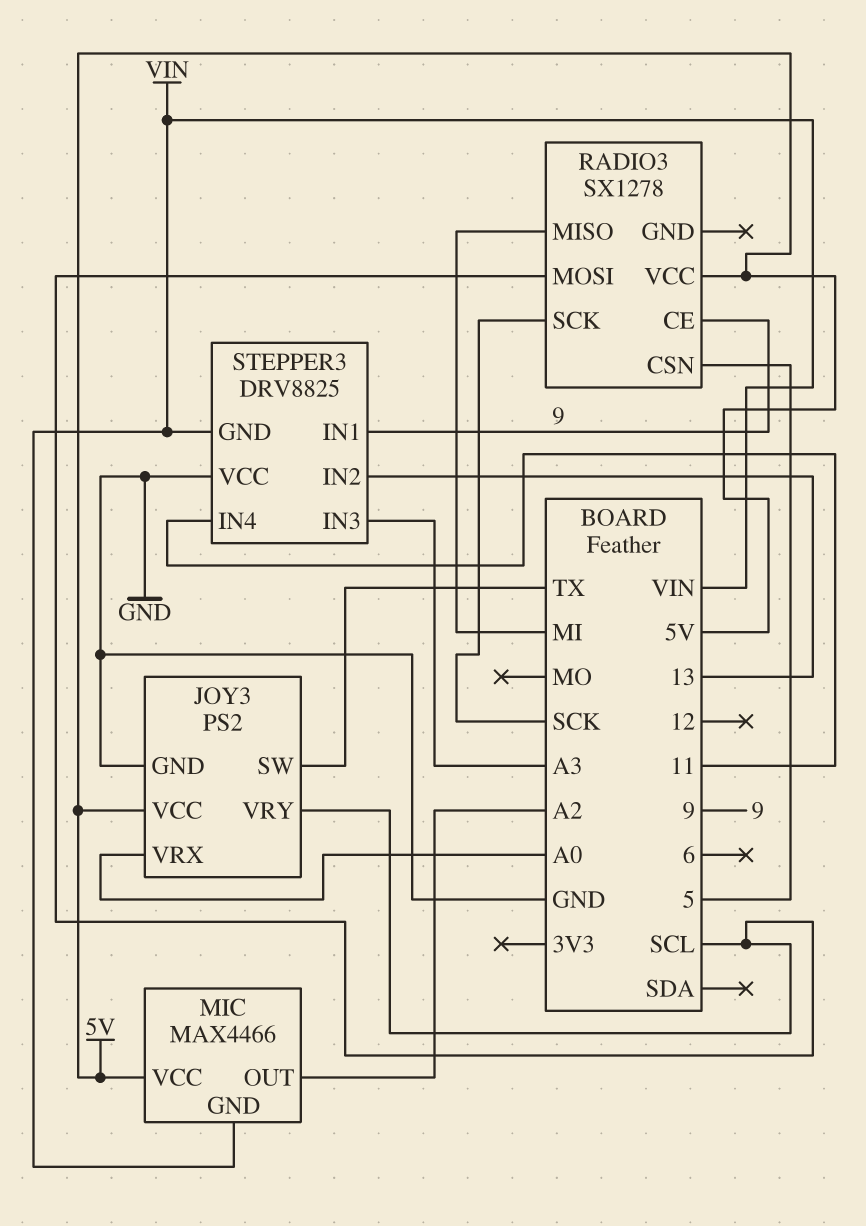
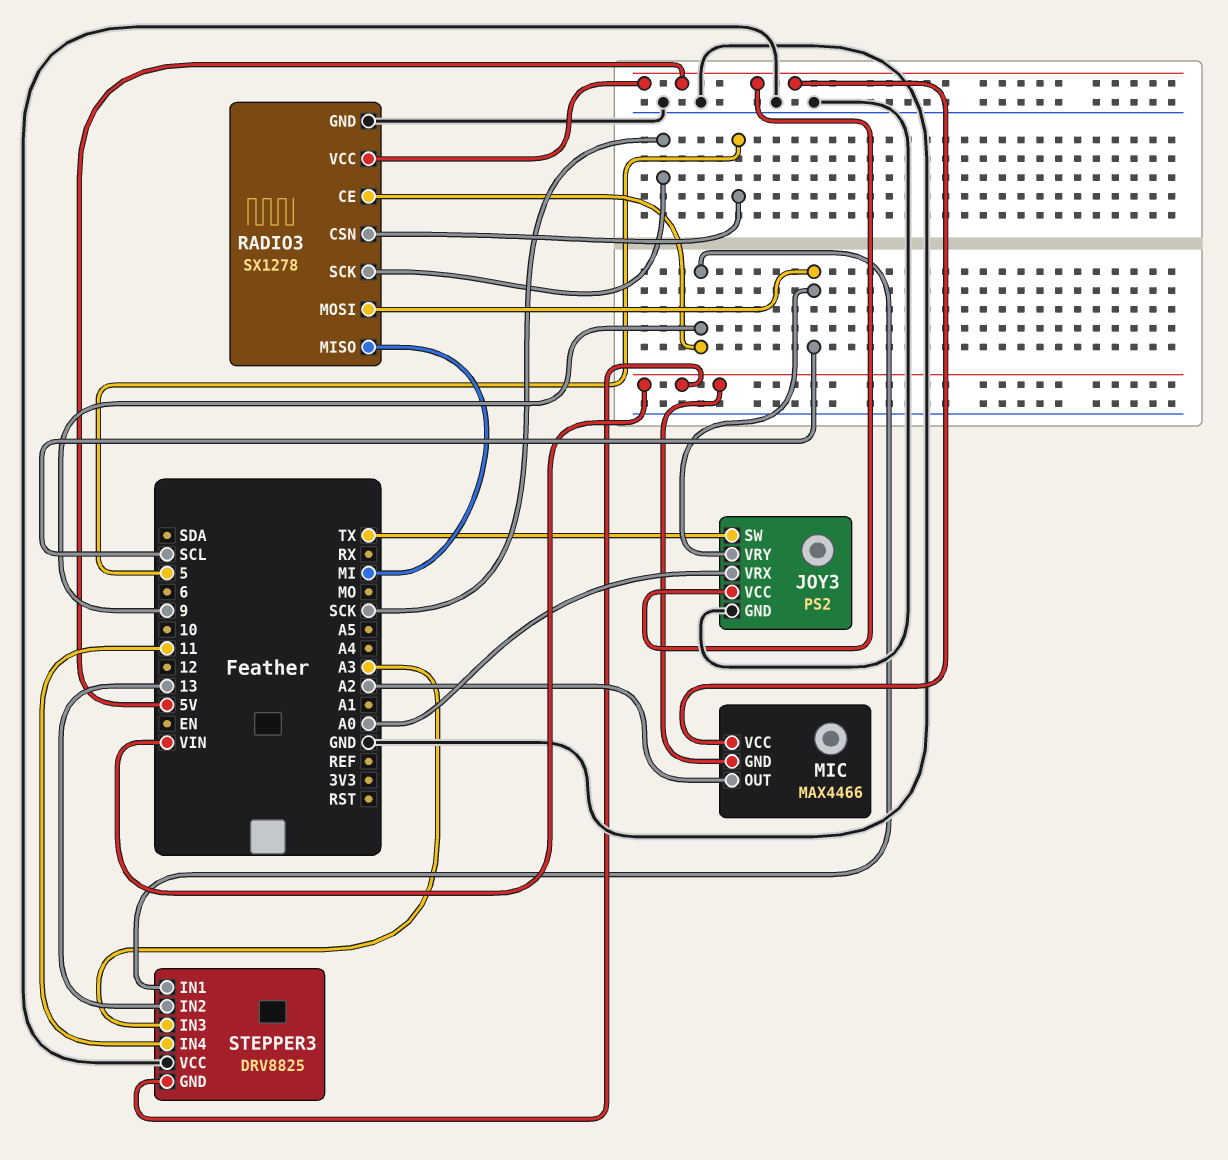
RADIO3 pin GND: none -> GND

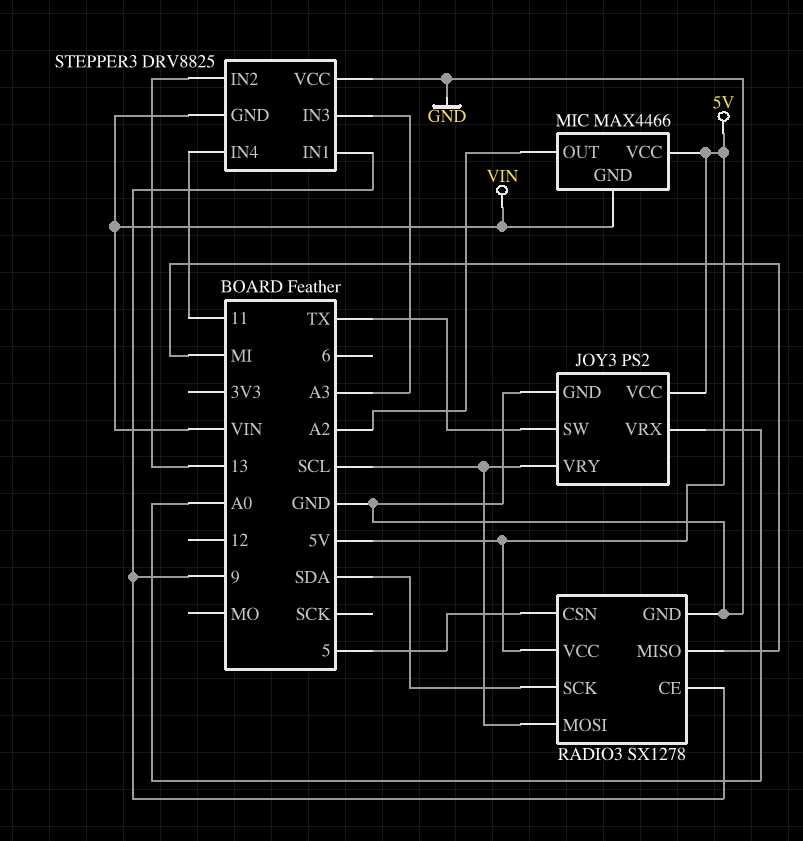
RADIO3 pin SCK: SCK -> SDA

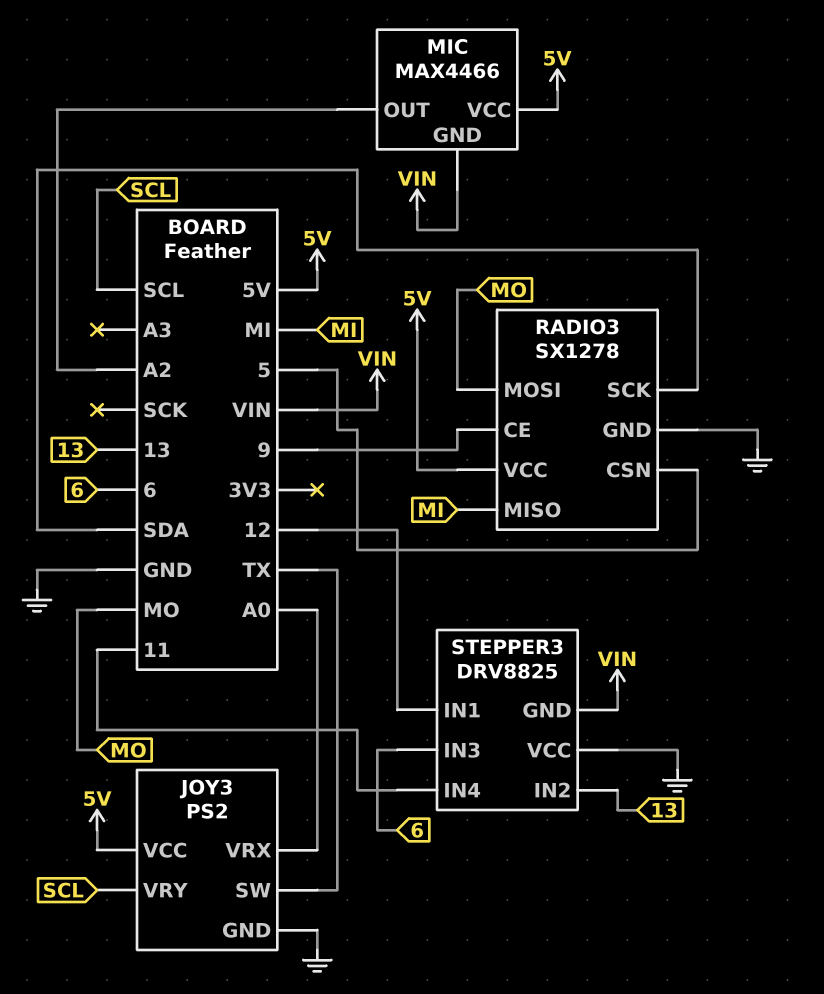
RADIO3 pin MOSI: SCL -> MO
STEPPER3 pin IN1: 9 -> 12
STEPPER3 pin IN3: A3 -> 6

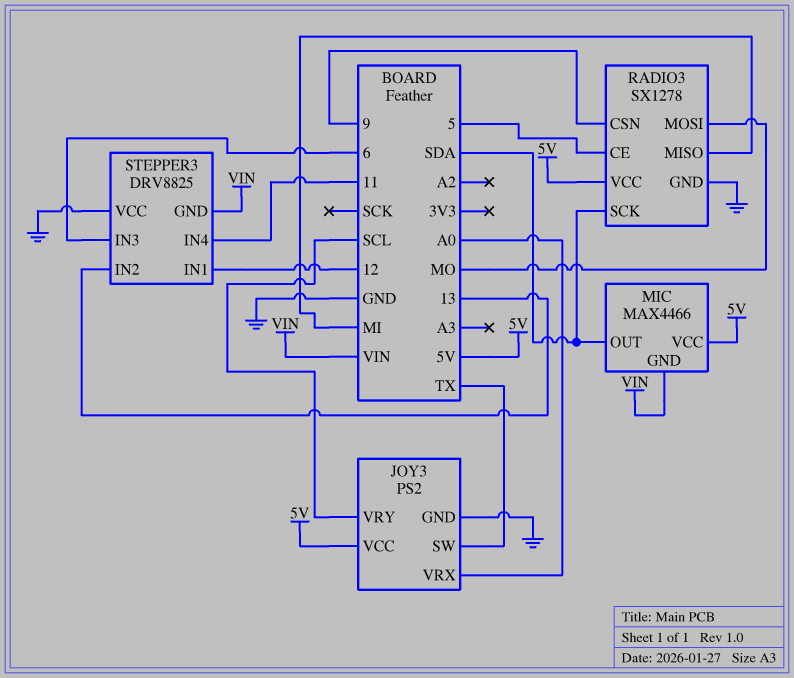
MIC pin OUT: A2 -> SDA
RADIO3 pin CE: 9 -> 5
RADIO3 pin CSN: 5 -> 9

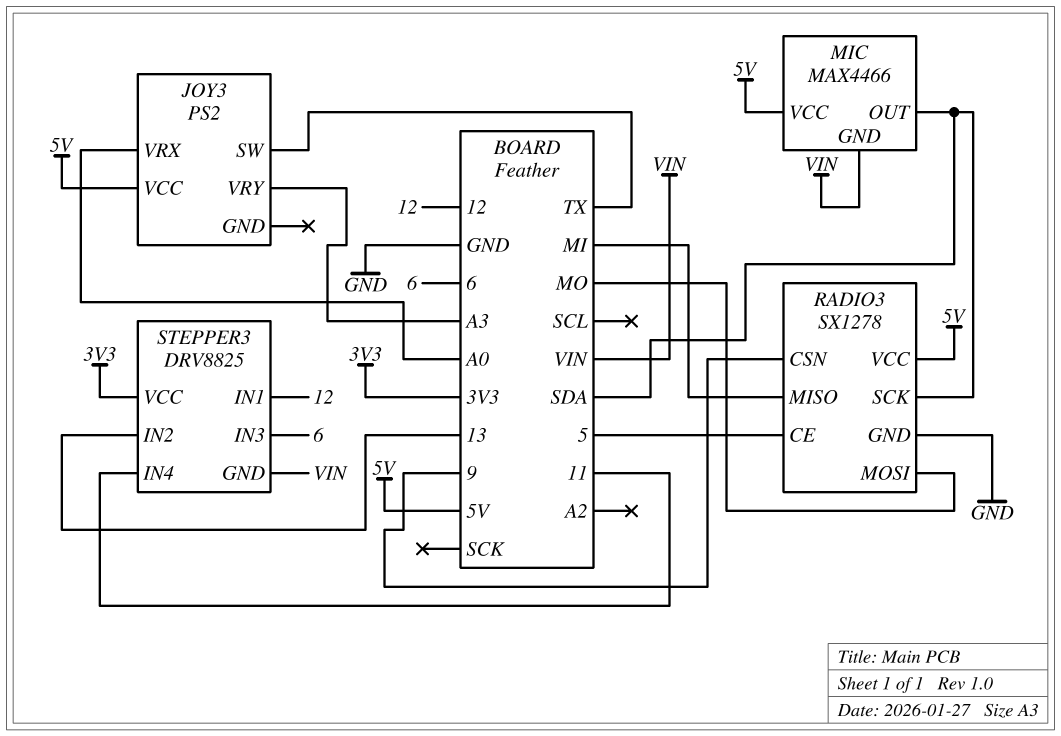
JOY3 pin GND: GND -> none
JOY3 pin VRY: SCL -> A3
STEPPER3 pin VCC: GND -> 3V3

